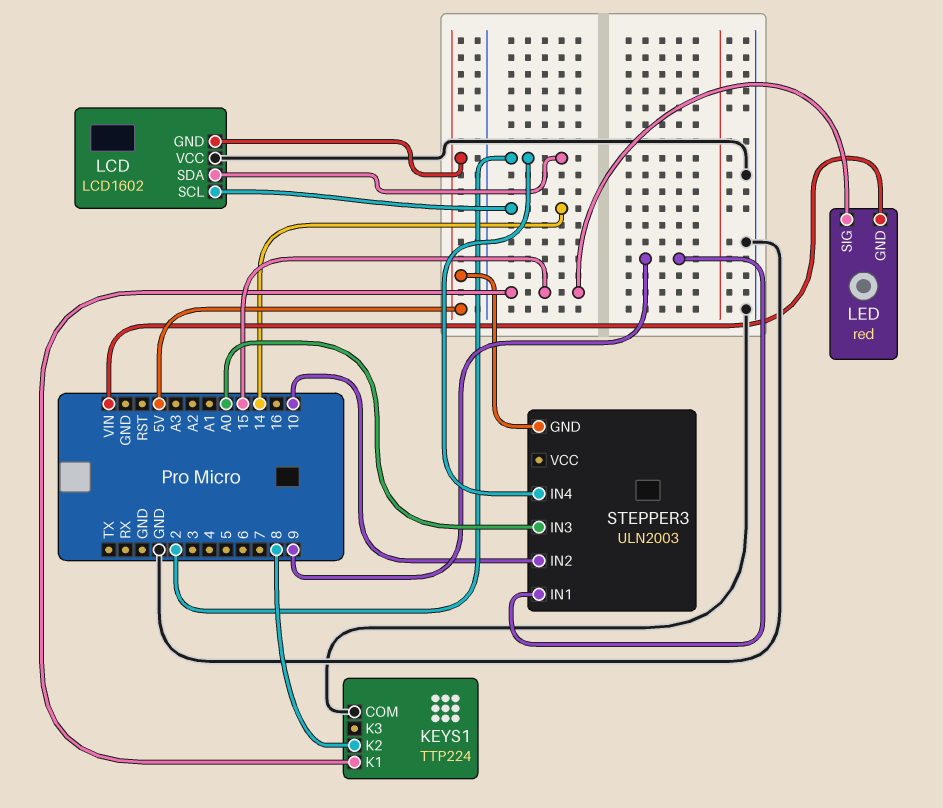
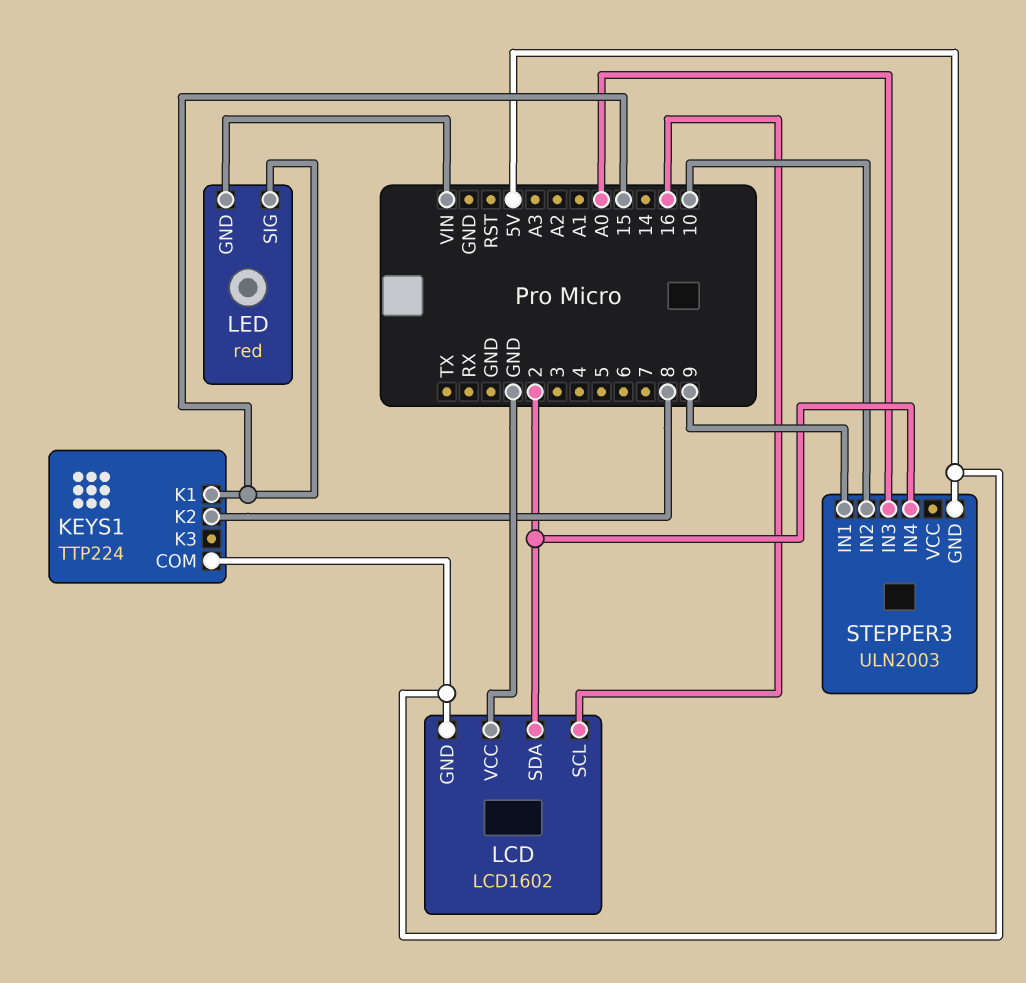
KEYS1 pin COM: GND -> 5V
LCD pin SCL: 14 -> 16

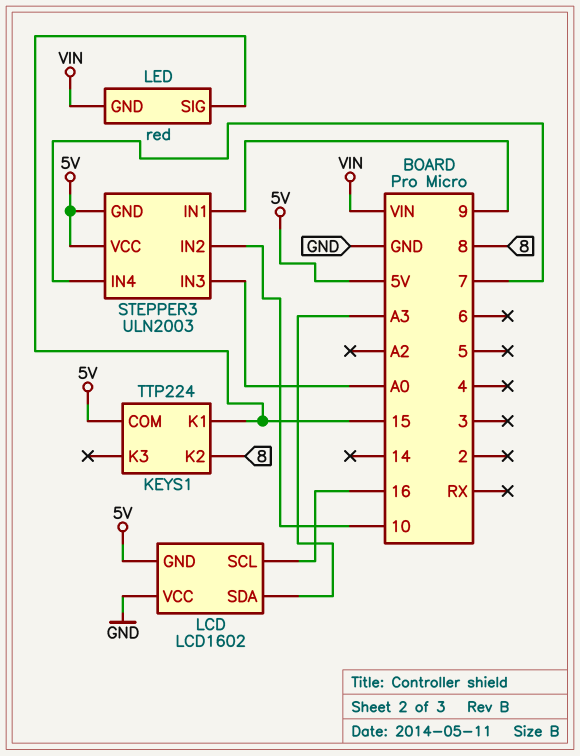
LCD pin SDA: 2 -> A3
STEPPER3 pin IN4: 2 -> 7
STEPPER3 pin VCC: none -> 5V

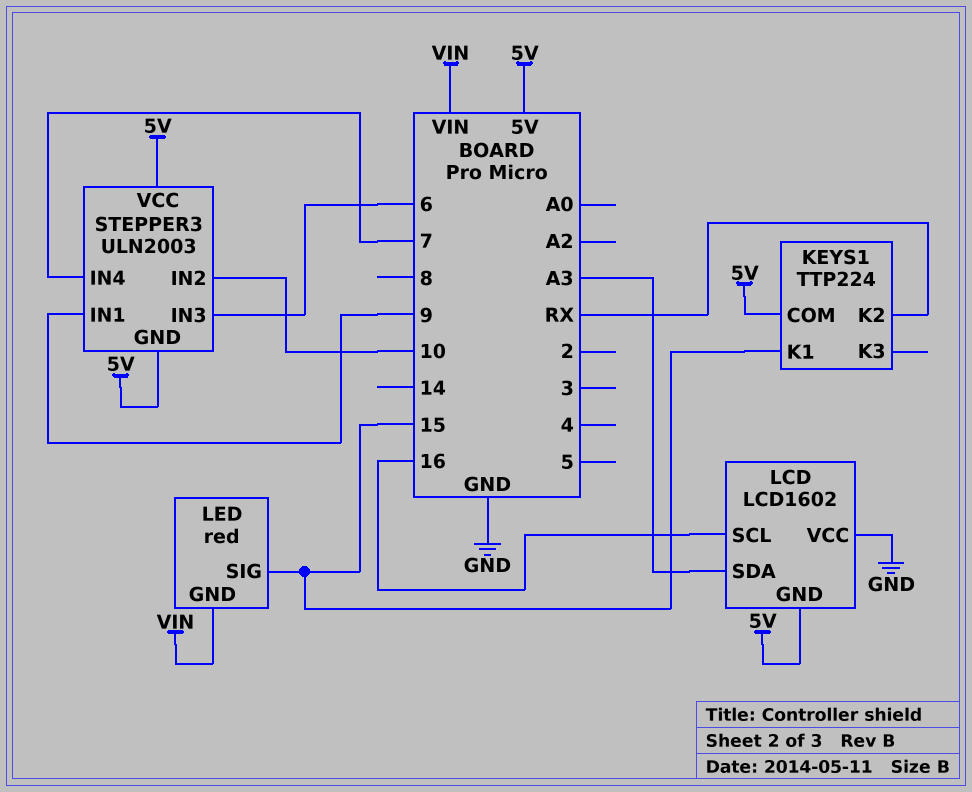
KEYS1 pin K2: 8 -> RX
STEPPER3 pin IN3: A0 -> 6

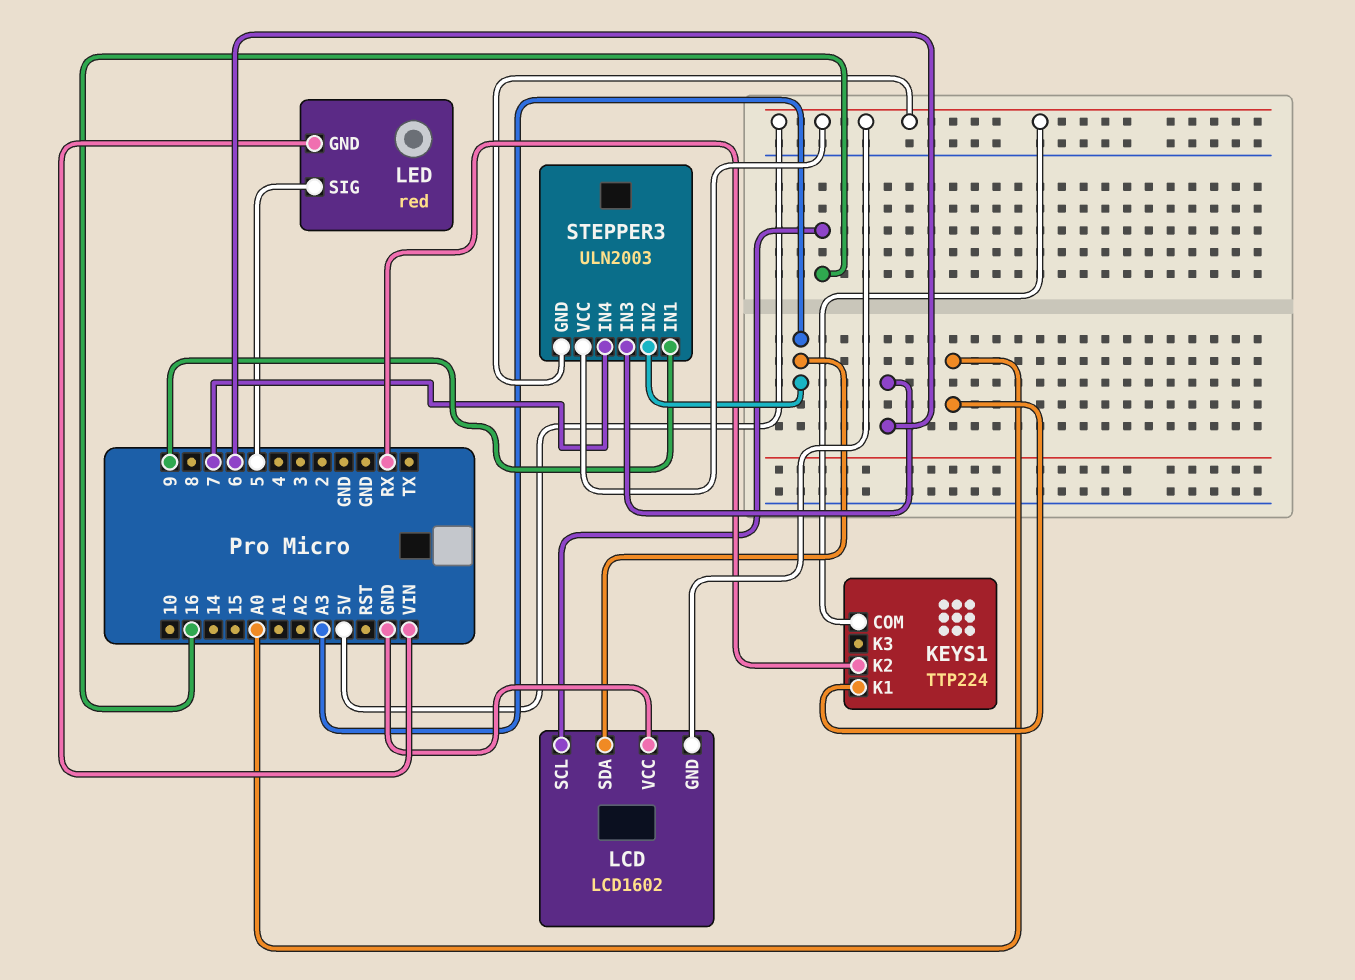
KEYS1 pin K1: 15 -> A0
LED pin SIG: 15 -> 5
STEPPER3 pin IN2: 10 -> A3

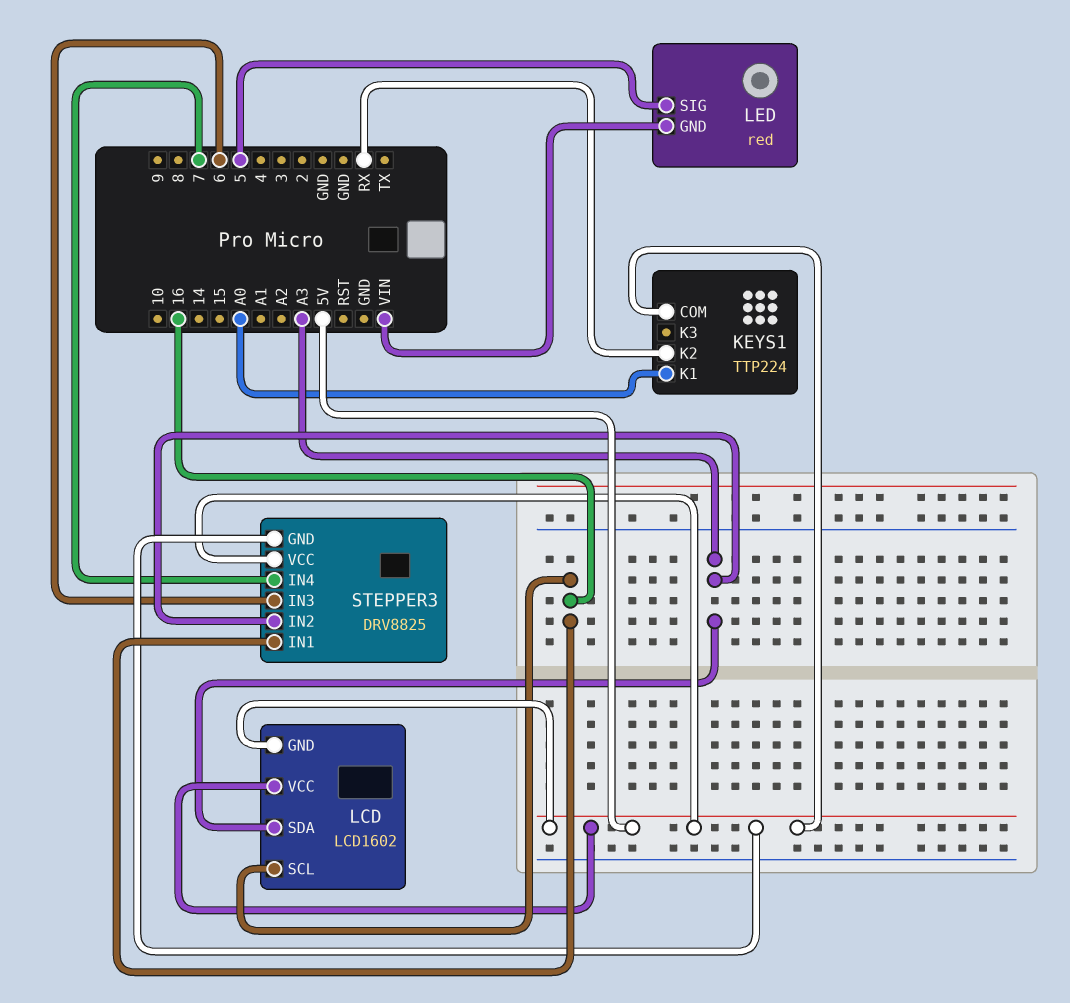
LCD pin VCC: GND -> 5V
STEPPER3: ULN2003 -> DRV8825
STEPPER3 pin IN1: 9 -> 16

